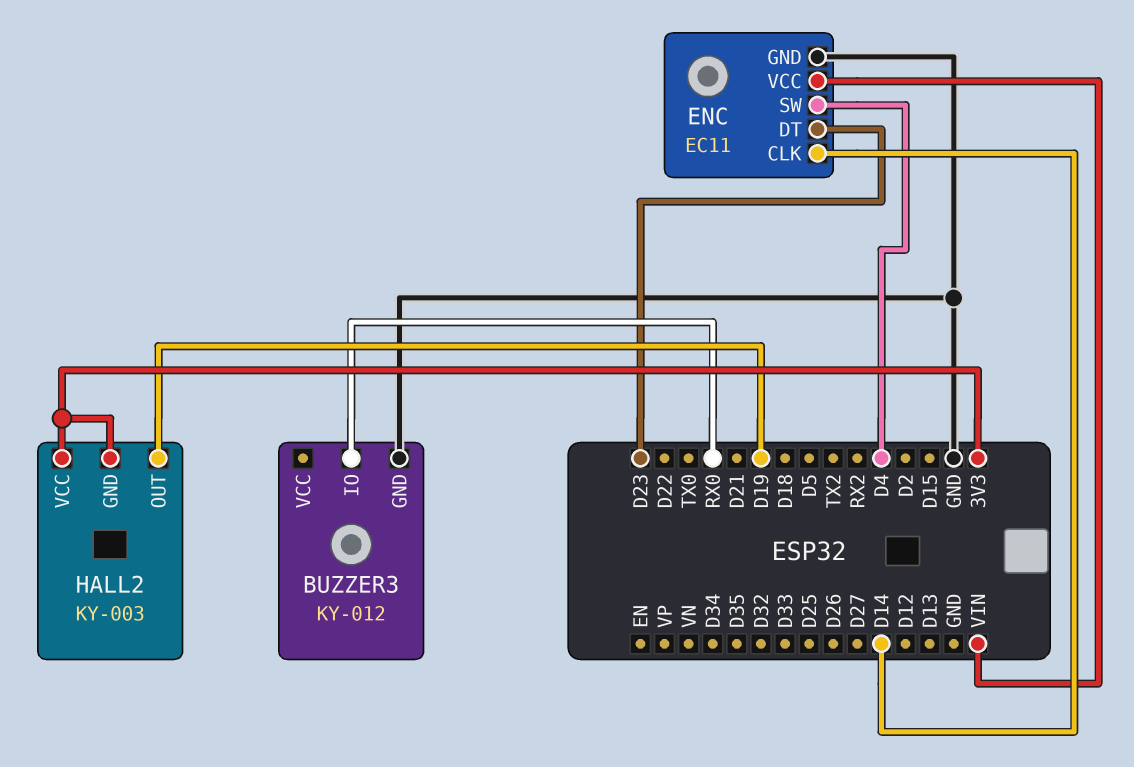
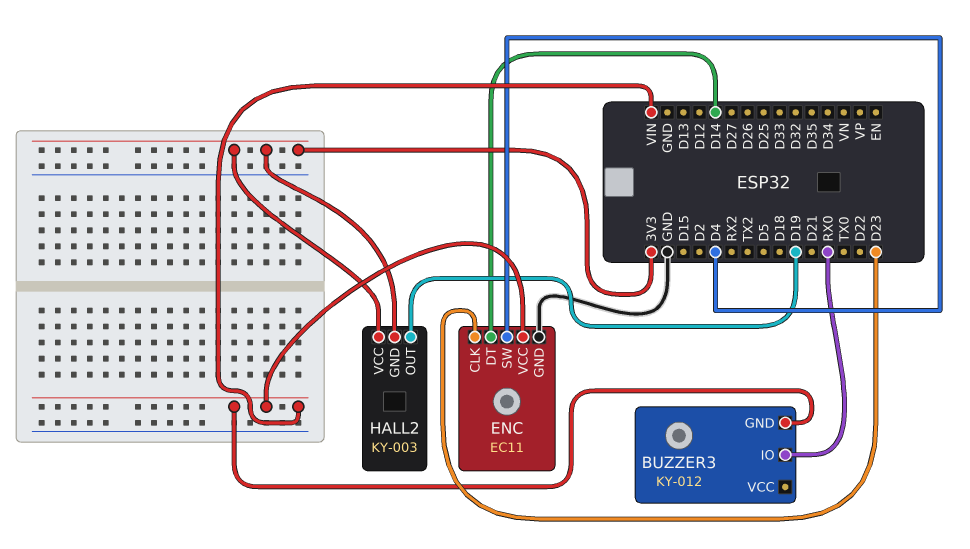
BUZZER3 pin GND: GND -> VIN
ENC pin CLK: D14 -> D23
ENC pin DT: D23 -> D14

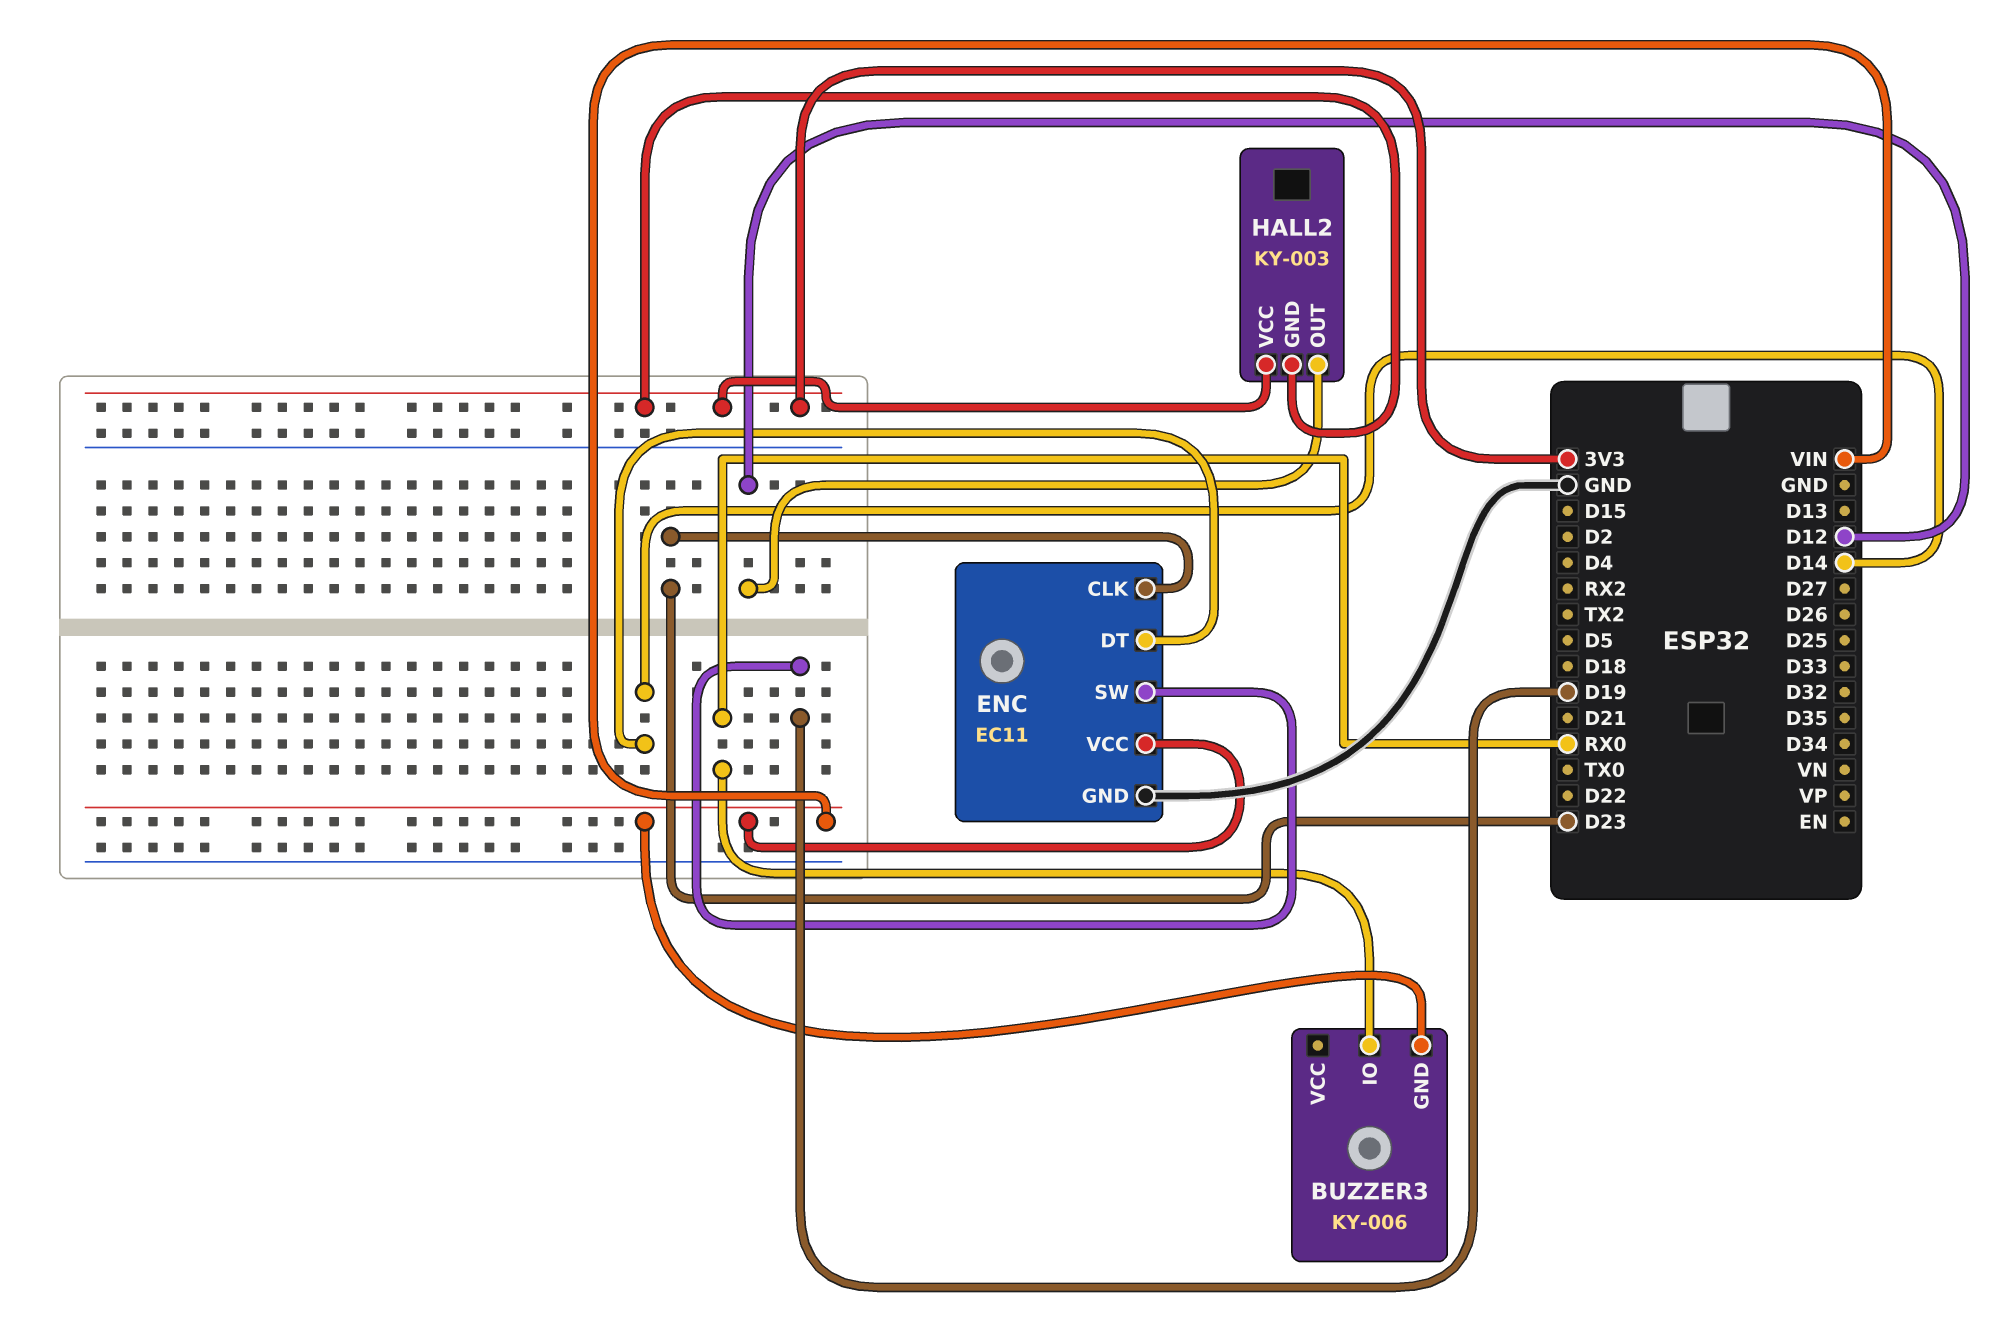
BUZZER3: KY-012 -> KY-006
ENC pin SW: D4 -> D19
HALL2 pin OUT: D19 -> D12

